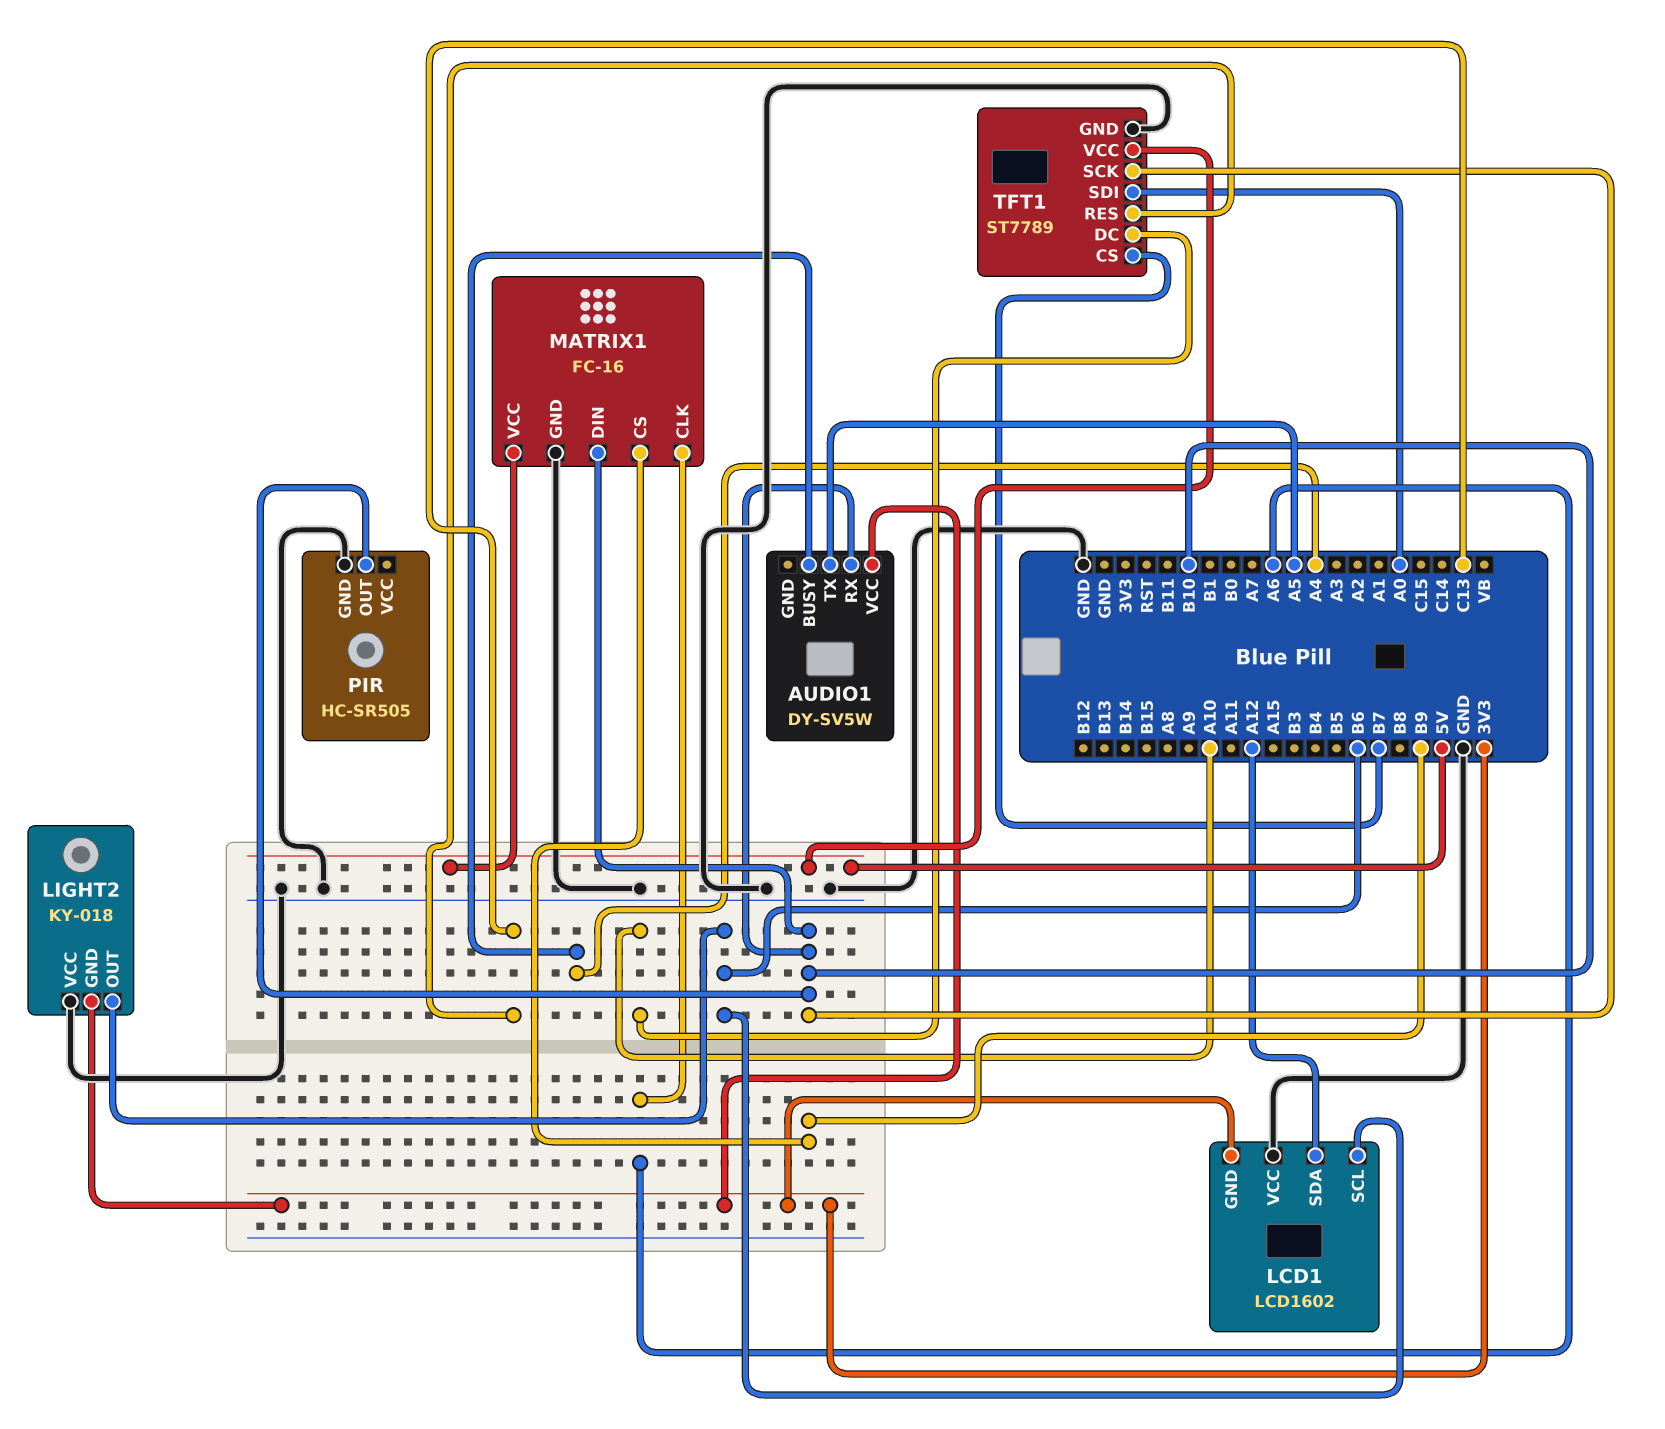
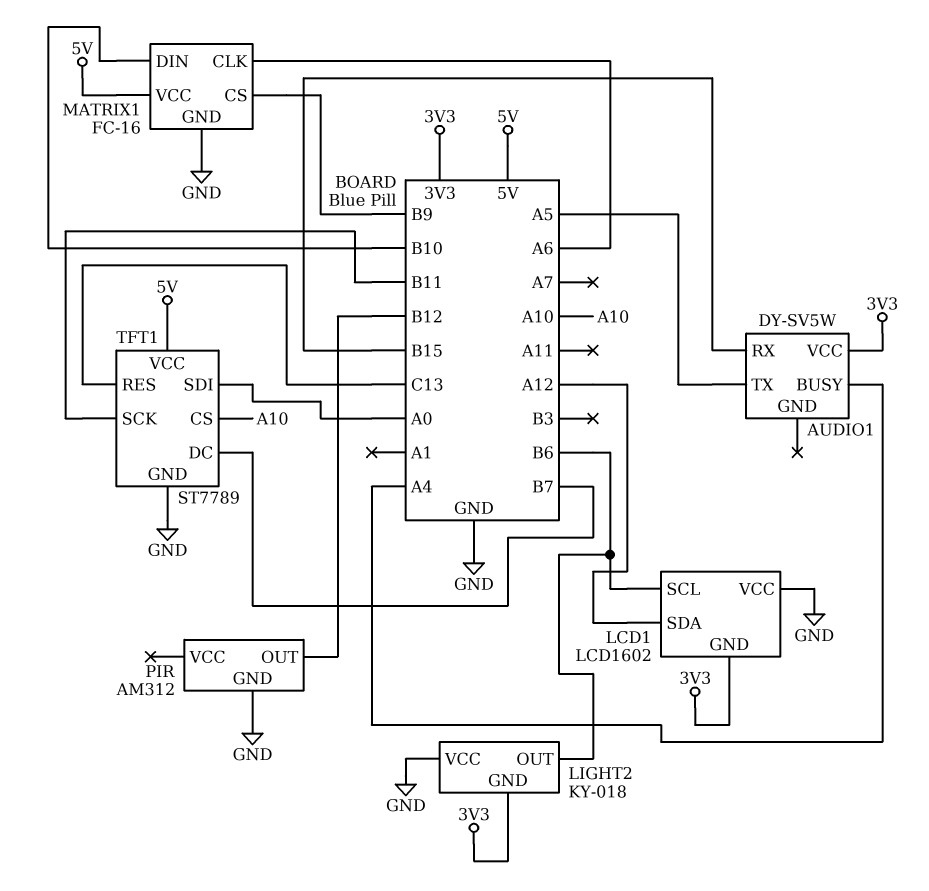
AUDIO1 pin RX: B10 -> B15
PIR: HC-SR505 -> AM312
PIR pin OUT: B10 -> B12
TFT1 pin CS: B7 -> A10
TFT1 pin DC: A10 -> B7
TFT1 pin SCK: B10 -> B11

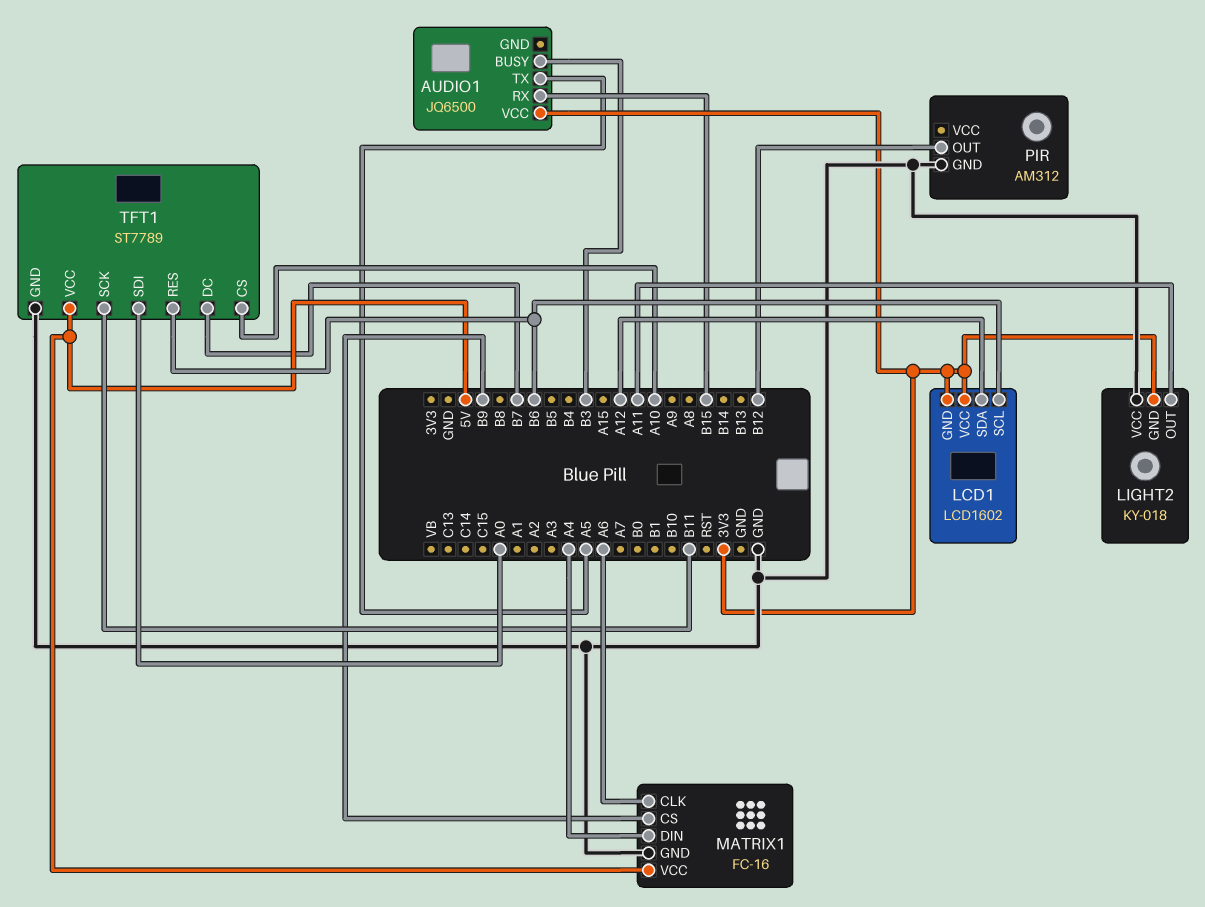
AUDIO1: DY-SV5W -> JQ6500
AUDIO1 pin BUSY: A4 -> B3
LCD1 pin VCC: GND -> 3V3
LIGHT2 pin OUT: B6 -> A11
MATRIX1 pin DIN: B10 -> A4
TFT1 pin RES: C13 -> B6

